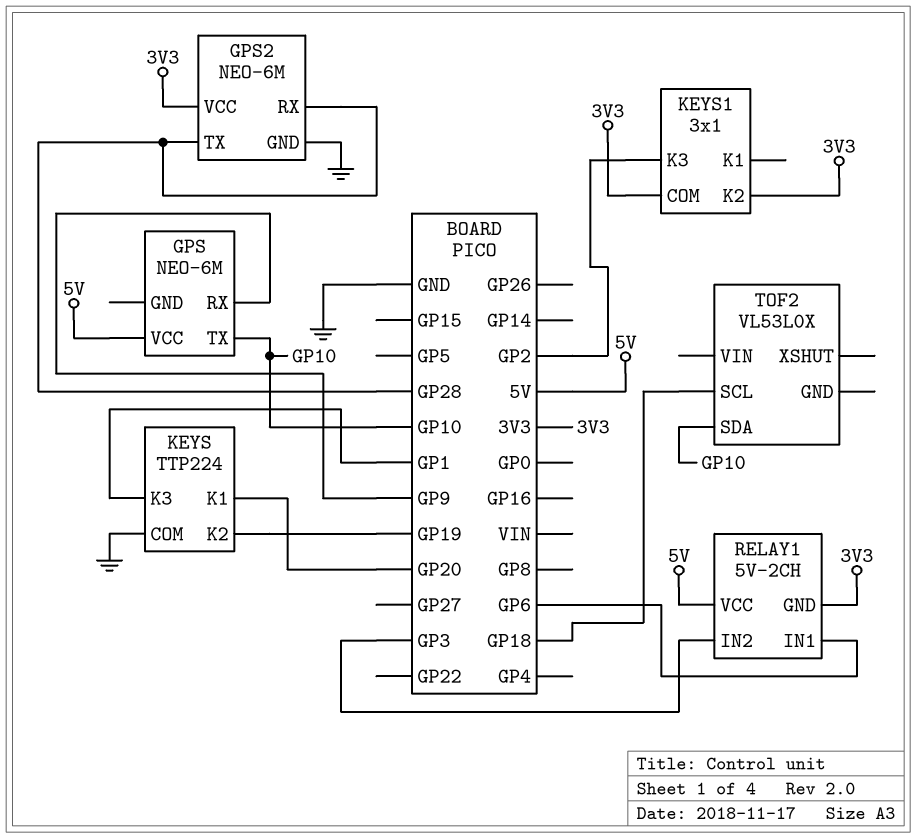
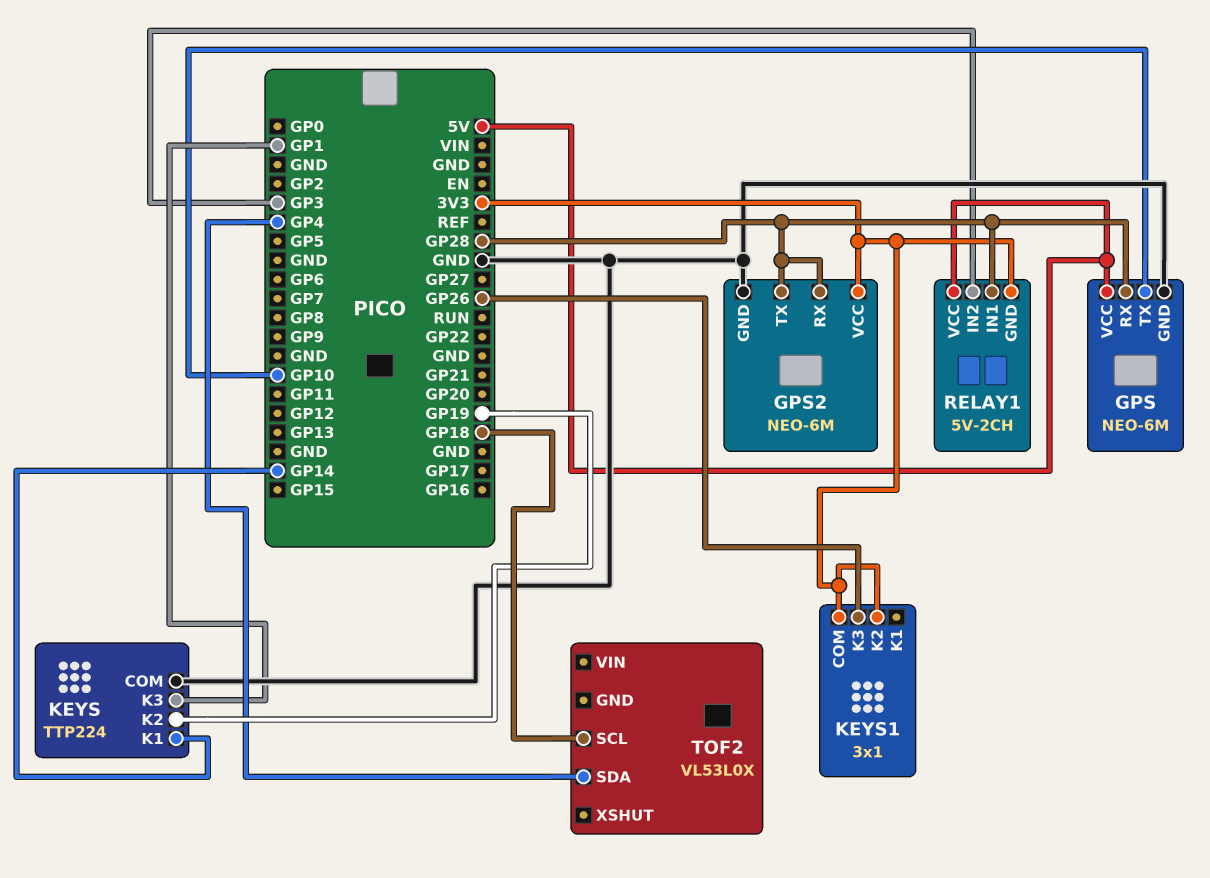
GPS pin GND: none -> GND
GPS pin RX: GP9 -> GP28
KEYS pin K1: GP20 -> GP14
KEYS1 pin K3: GP2 -> GP26
RELAY1 pin IN1: GP6 -> GP28
TOF2 pin SDA: GP10 -> GP4

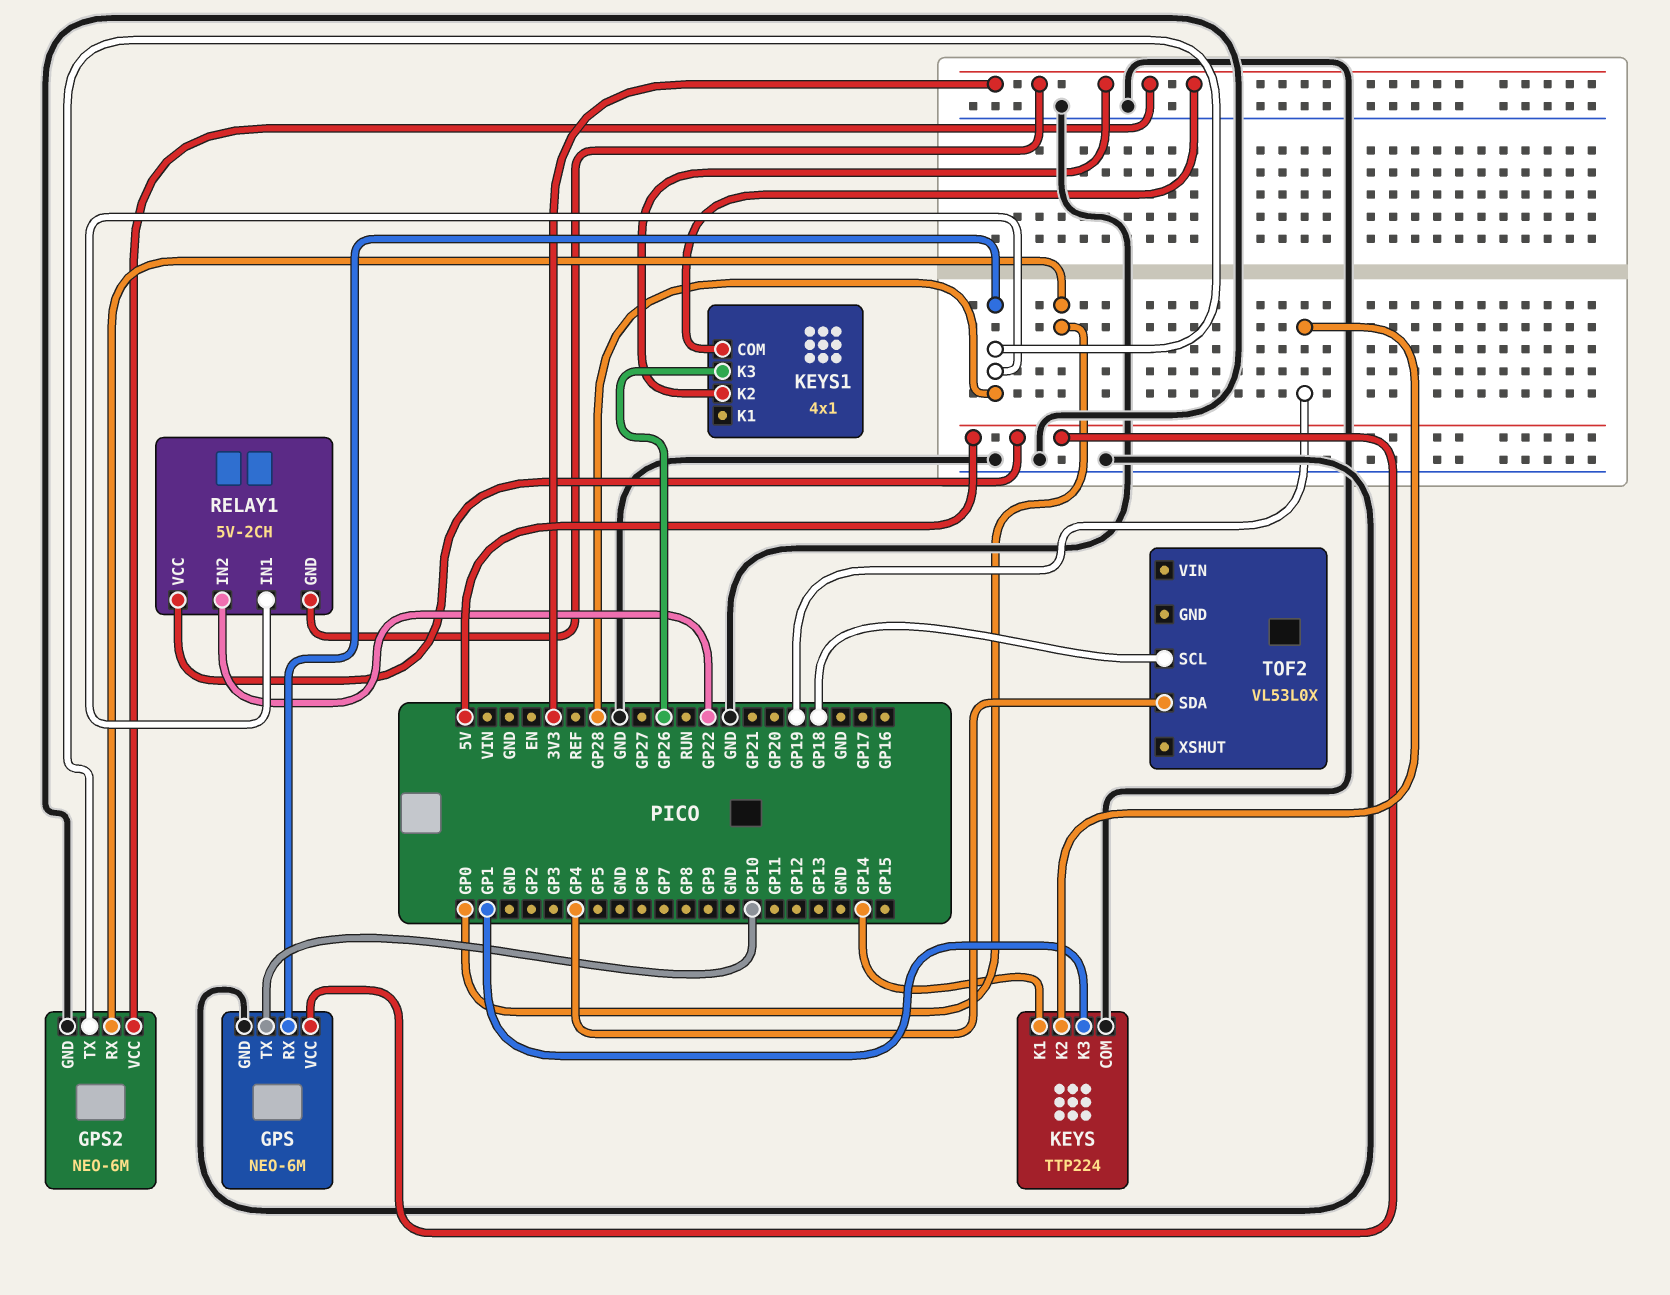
GPS2 pin RX: GP28 -> GP0
KEYS1: 3x1 -> 4x1
RELAY1 pin IN2: GP3 -> GP22

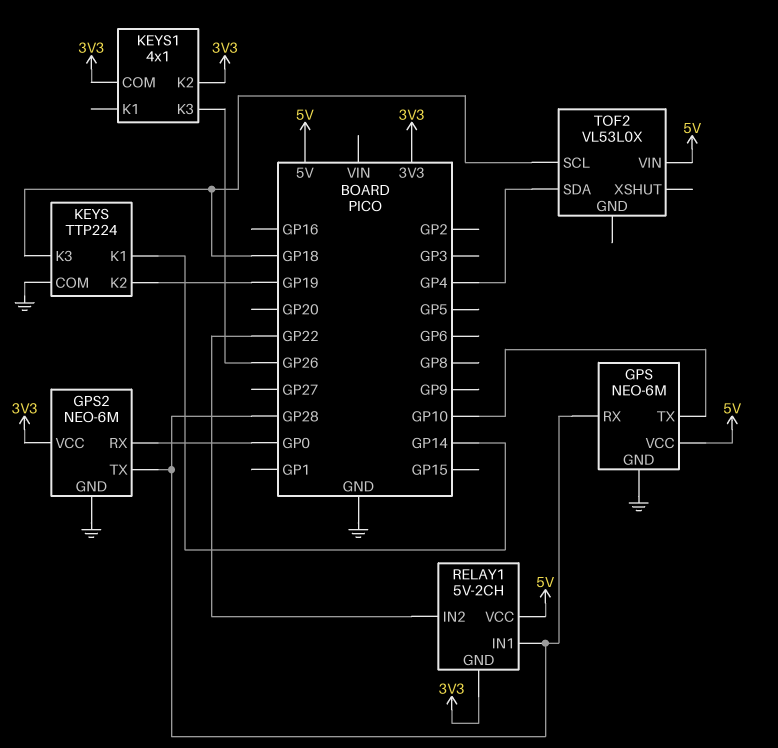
KEYS pin K3: GP1 -> GP18
TOF2 pin VIN: none -> 5V

